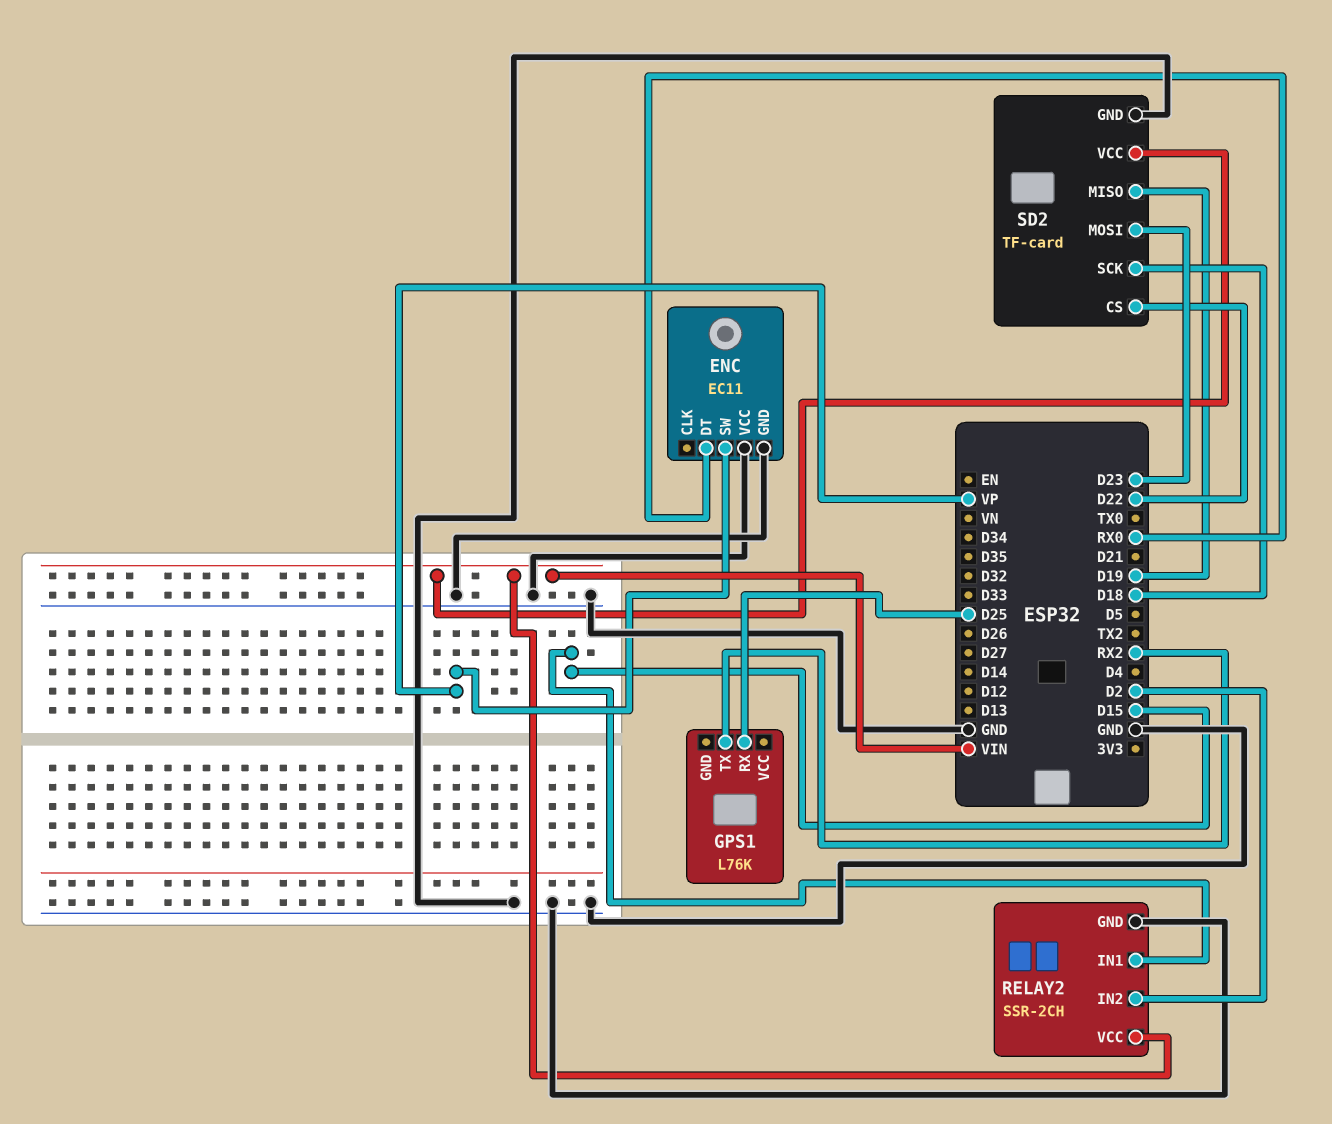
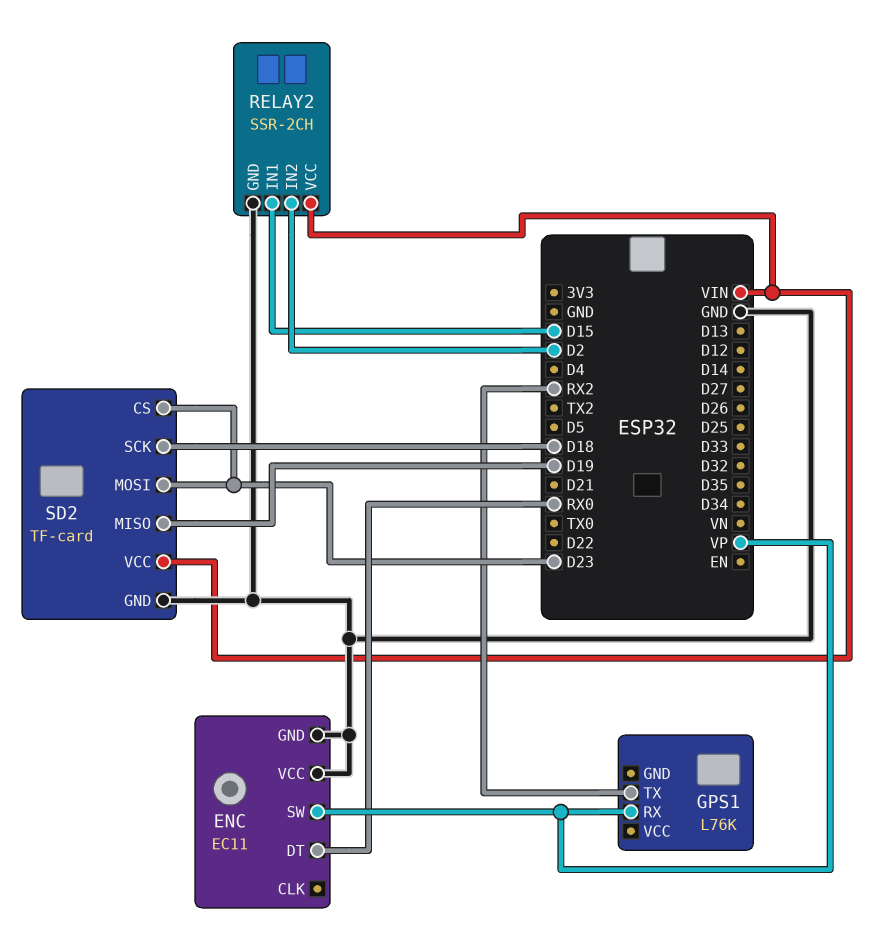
GPS1 pin RX: D25 -> VP
SD2 pin CS: D22 -> D23

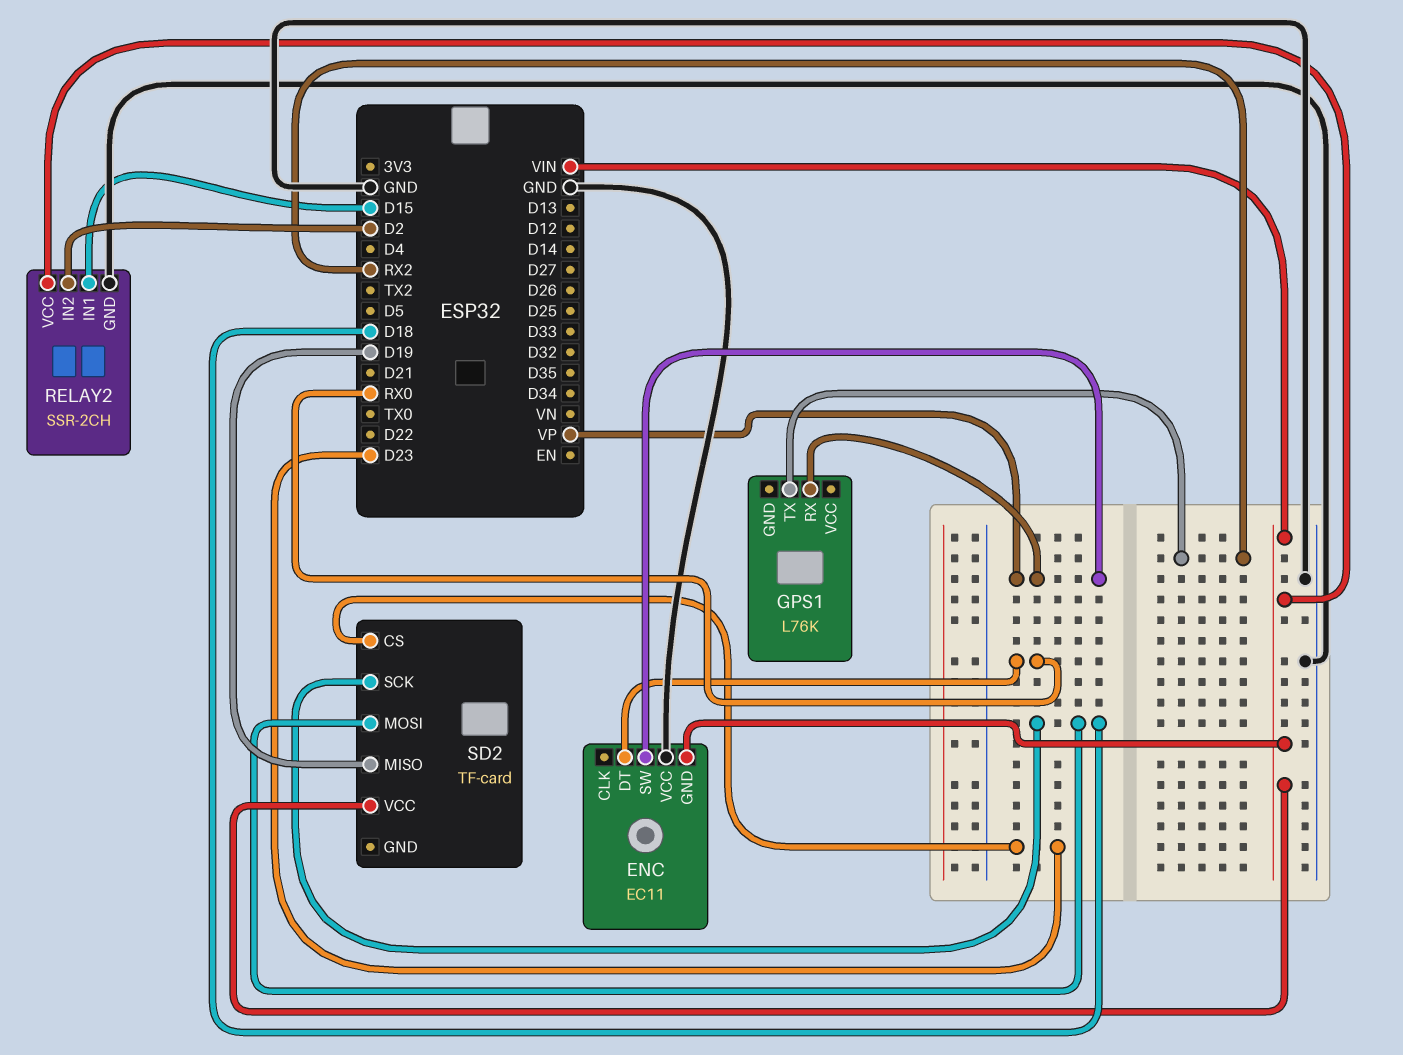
ENC pin GND: GND -> VIN
SD2 pin GND: GND -> none
SD2 pin MOSI: D23 -> D18

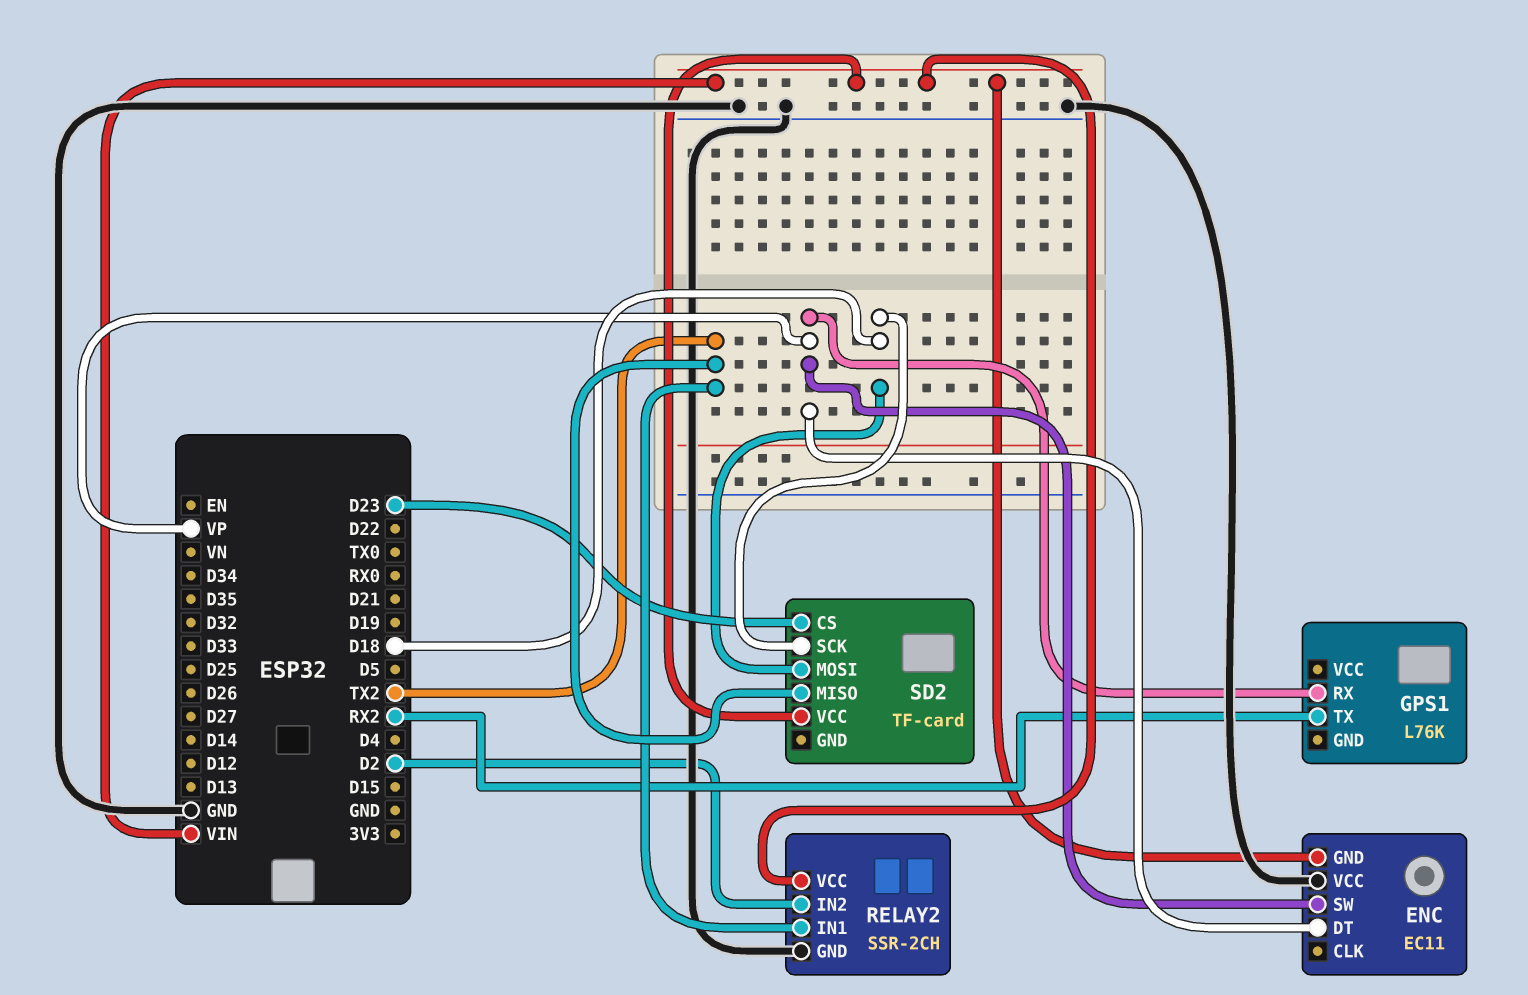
ENC pin DT: RX0 -> VP
RELAY2 pin IN1: D15 -> TX2
SD2 pin MISO: D19 -> TX2

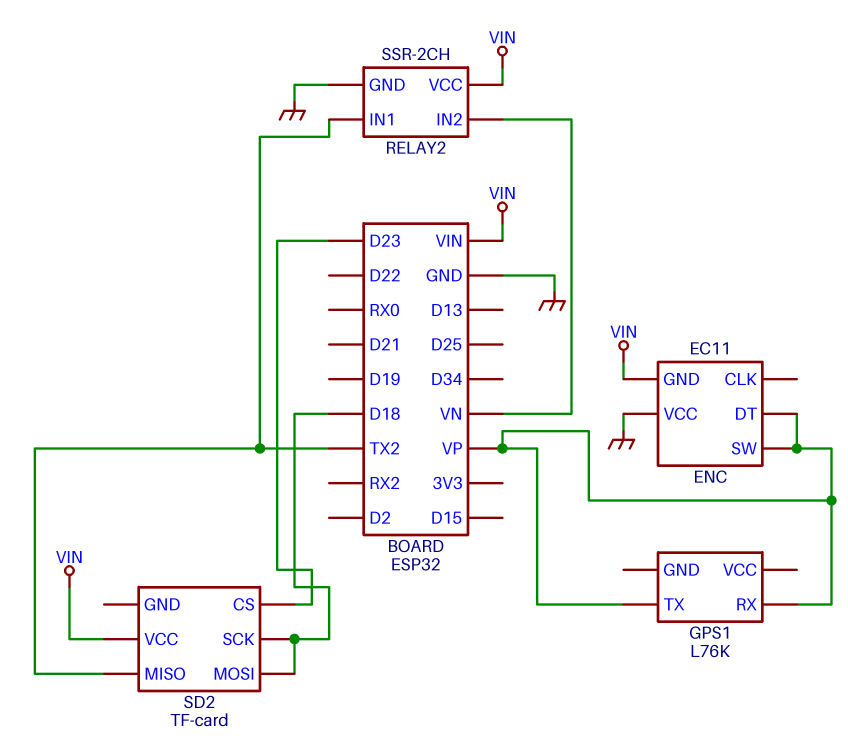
GPS1 pin TX: RX2 -> VP
RELAY2 pin IN2: D2 -> VN

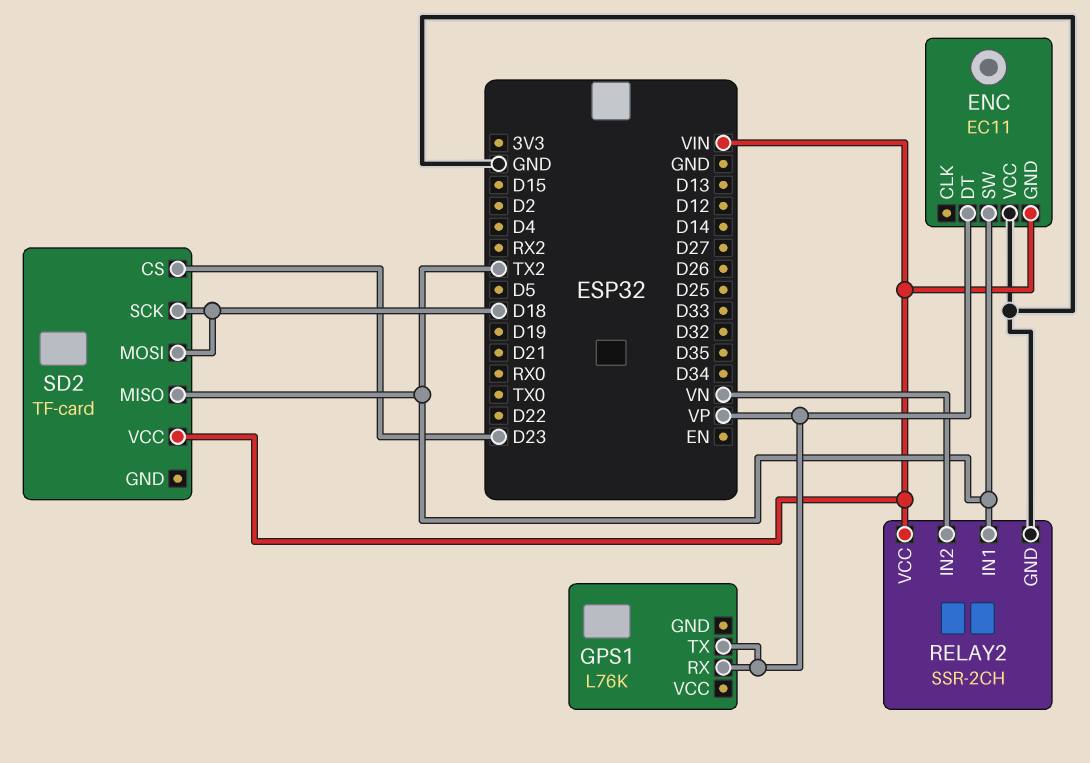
ENC pin SW: VP -> TX2

